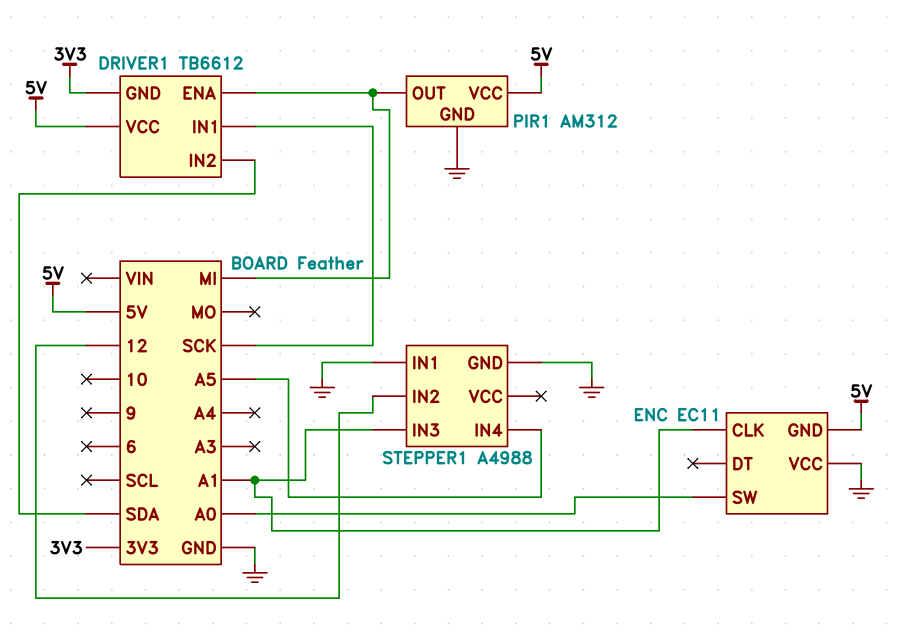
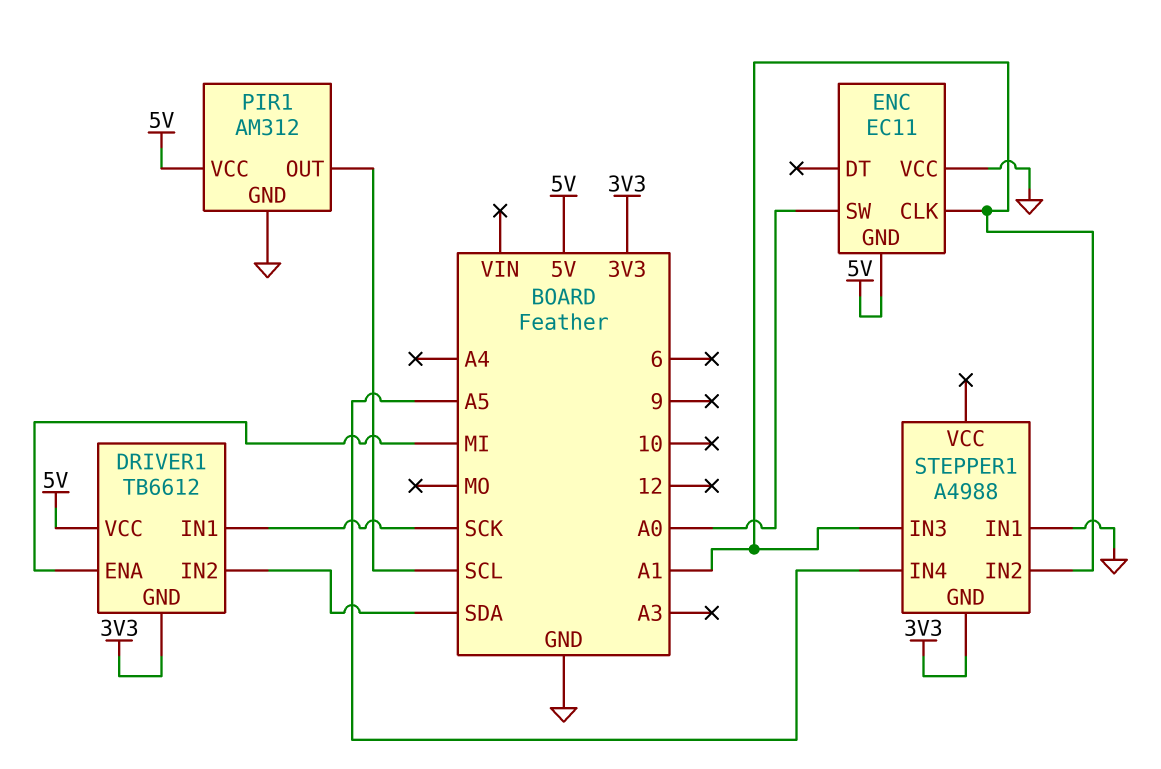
PIR1 pin OUT: MI -> SCL
STEPPER1 pin GND: GND -> 3V3
STEPPER1 pin IN2: 12 -> A1

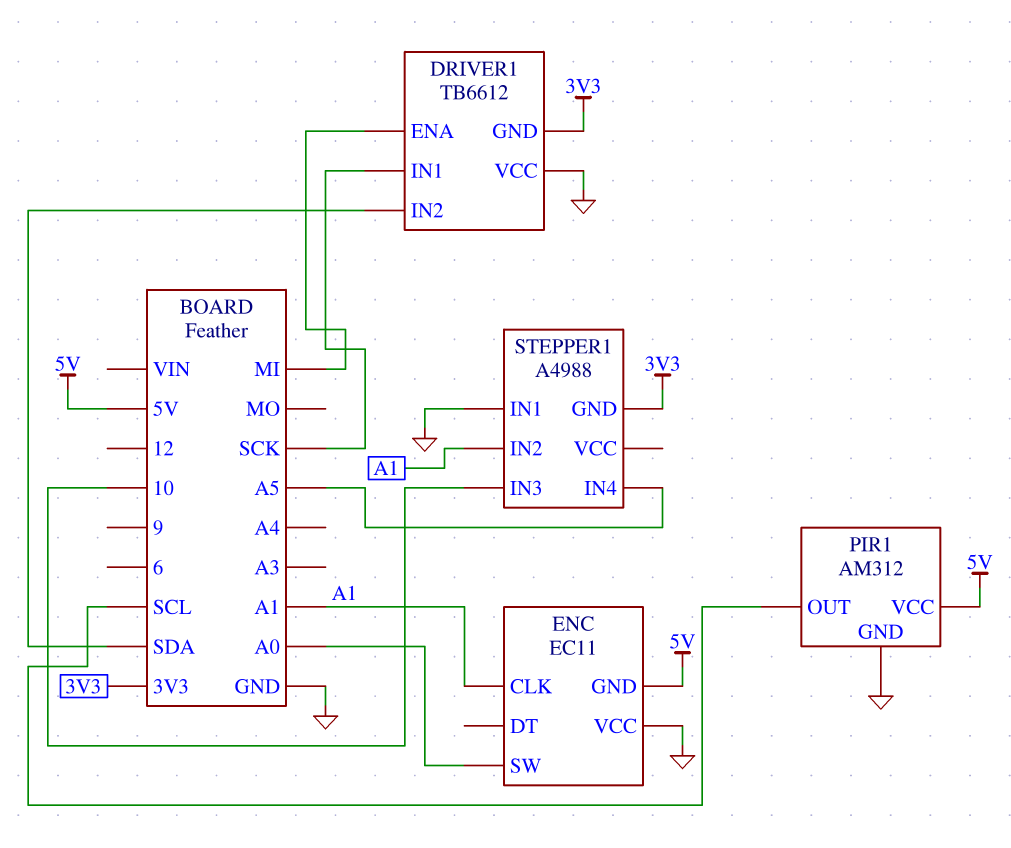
DRIVER1 pin VCC: 5V -> GND
STEPPER1 pin IN3: A1 -> 10

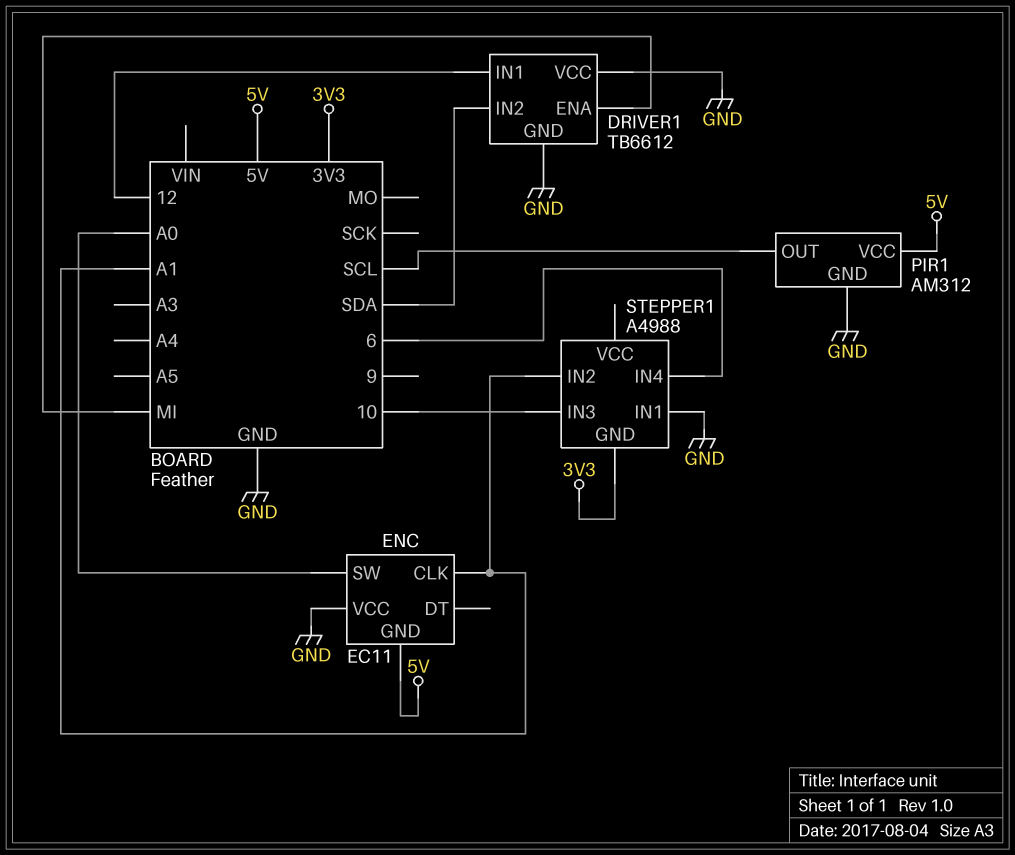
DRIVER1 pin GND: 3V3 -> GND
DRIVER1 pin IN1: SCK -> 12
STEPPER1 pin IN4: A5 -> 6

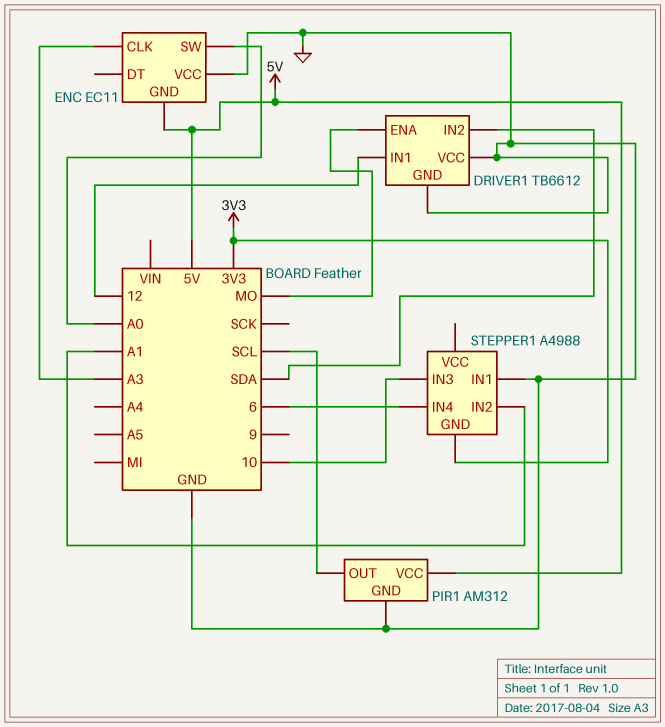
DRIVER1 pin ENA: MI -> MO
ENC pin CLK: A1 -> A3

